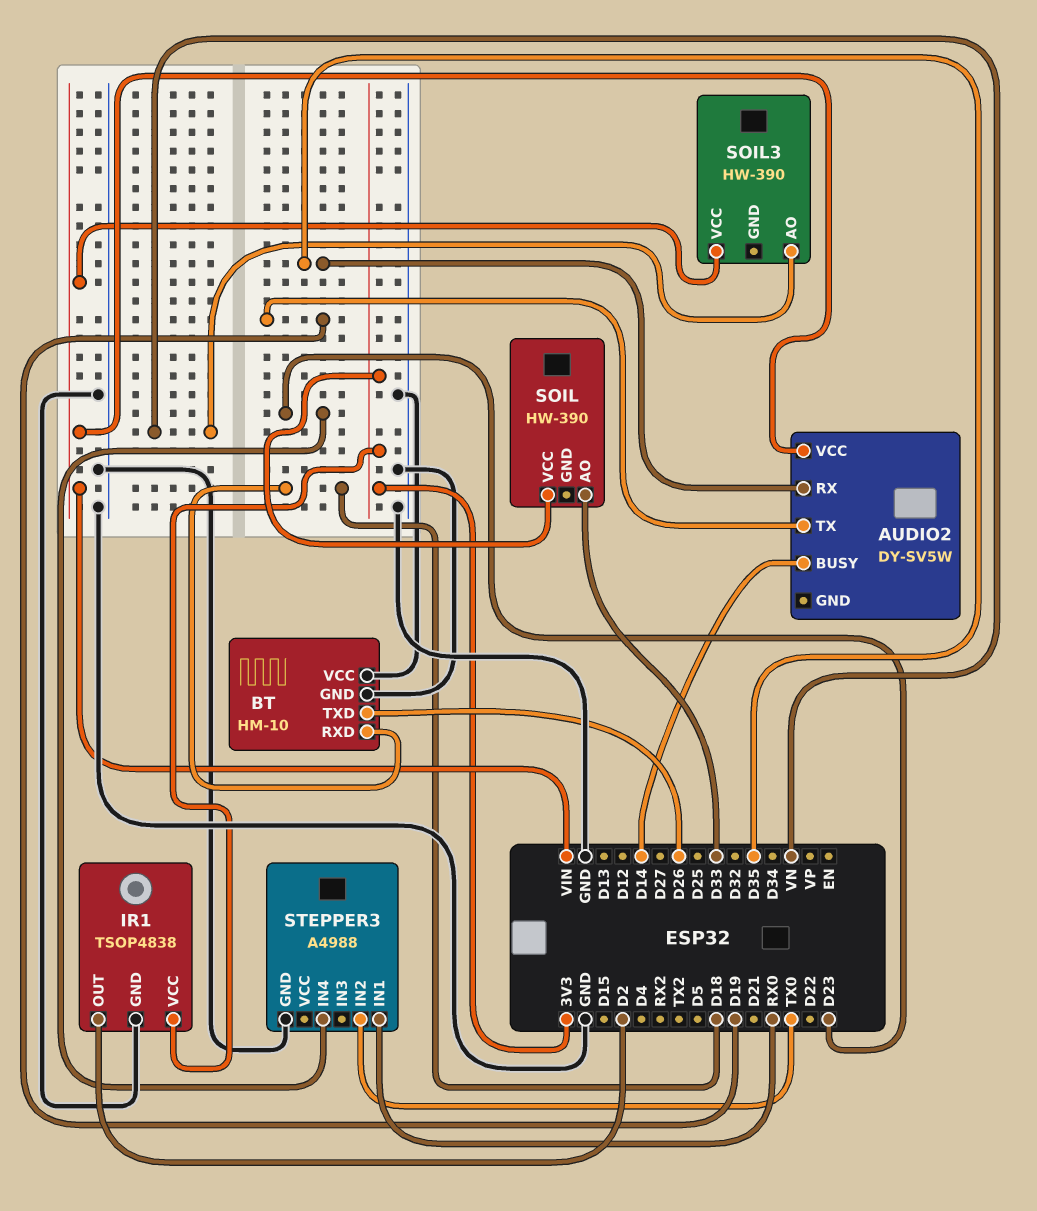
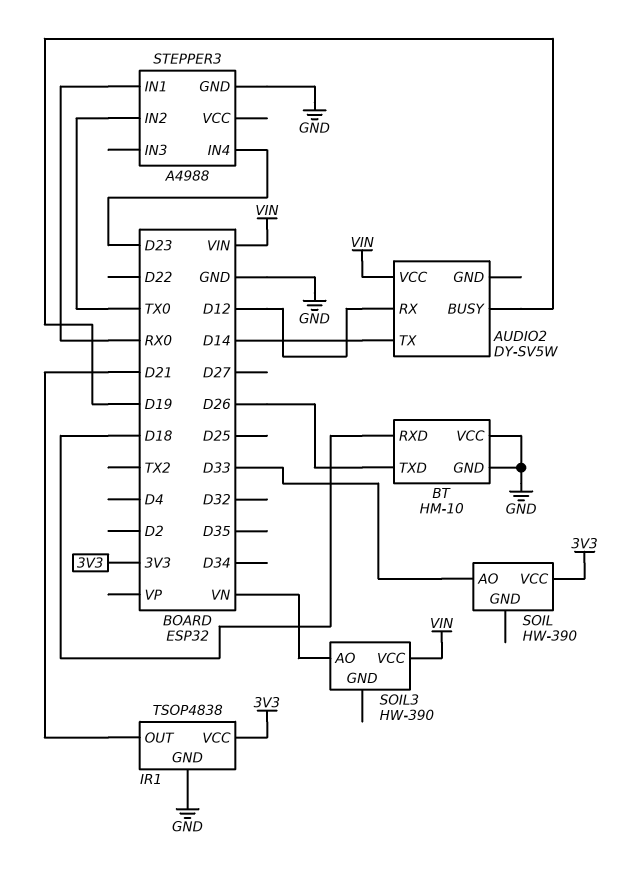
AUDIO2 pin BUSY: D14 -> D19
AUDIO2 pin RX: D35 -> D12
AUDIO2 pin TX: D19 -> D14
IR1 pin OUT: D2 -> D21

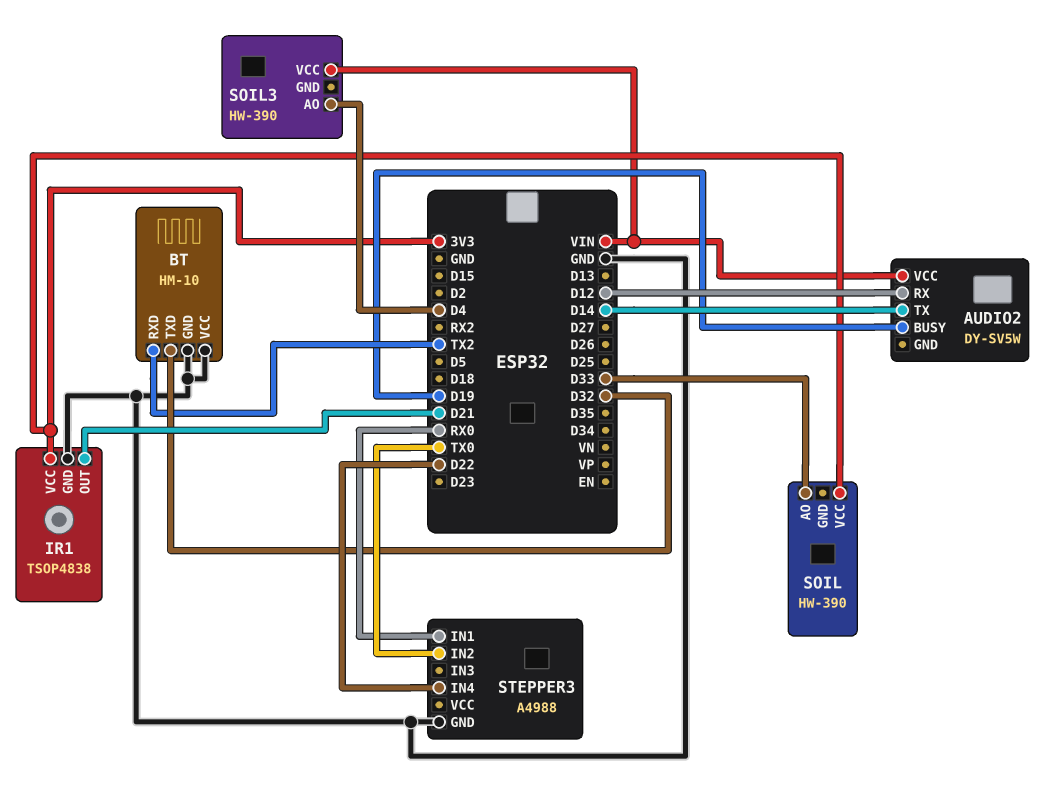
BT pin RXD: D18 -> TX2
BT pin TXD: D26 -> D32
SOIL3 pin AO: VN -> D4
STEPPER3 pin IN4: D23 -> D22

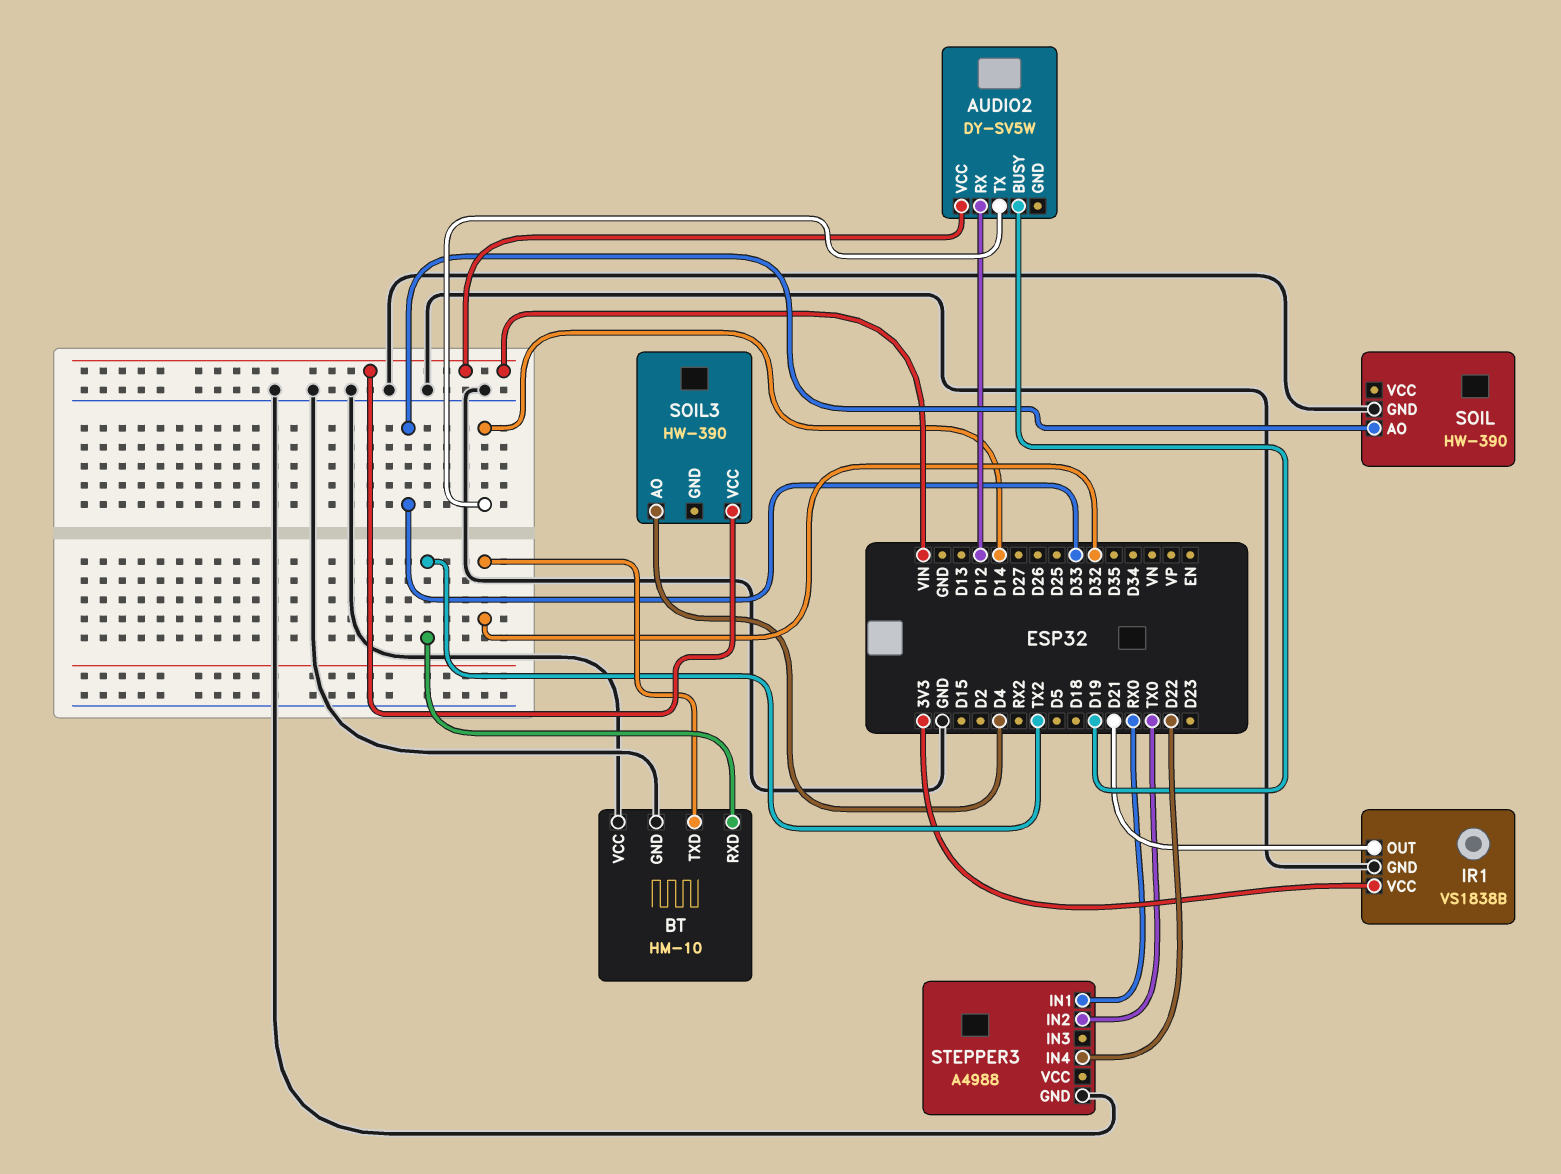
IR1: TSOP4838 -> VS1838B
SOIL pin GND: none -> GND
SOIL pin VCC: 3V3 -> none

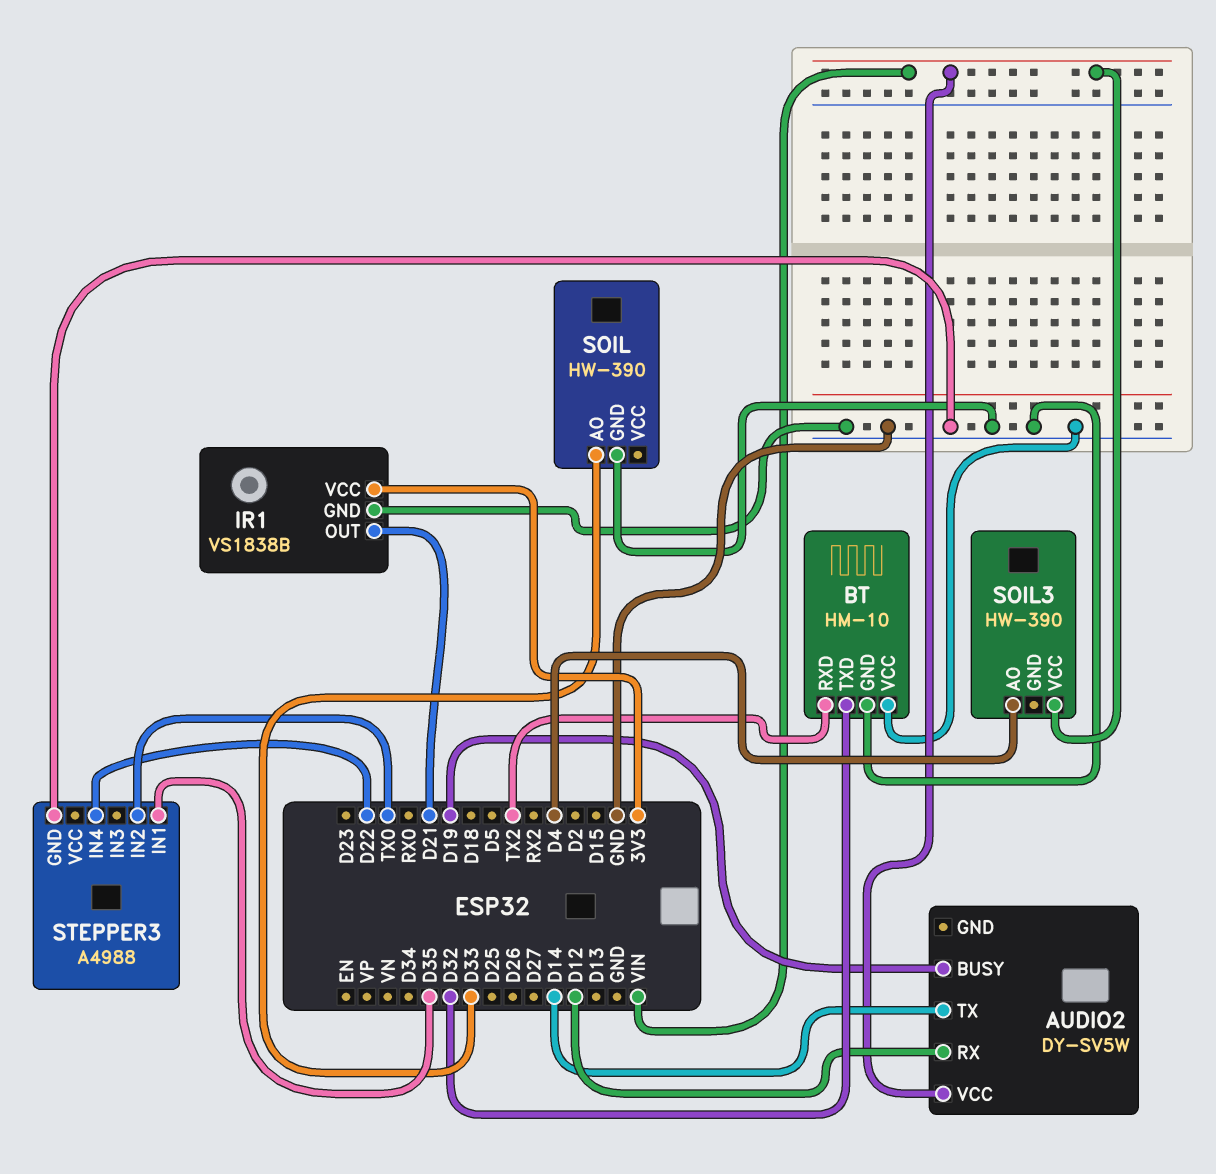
STEPPER3 pin IN1: RX0 -> D35

